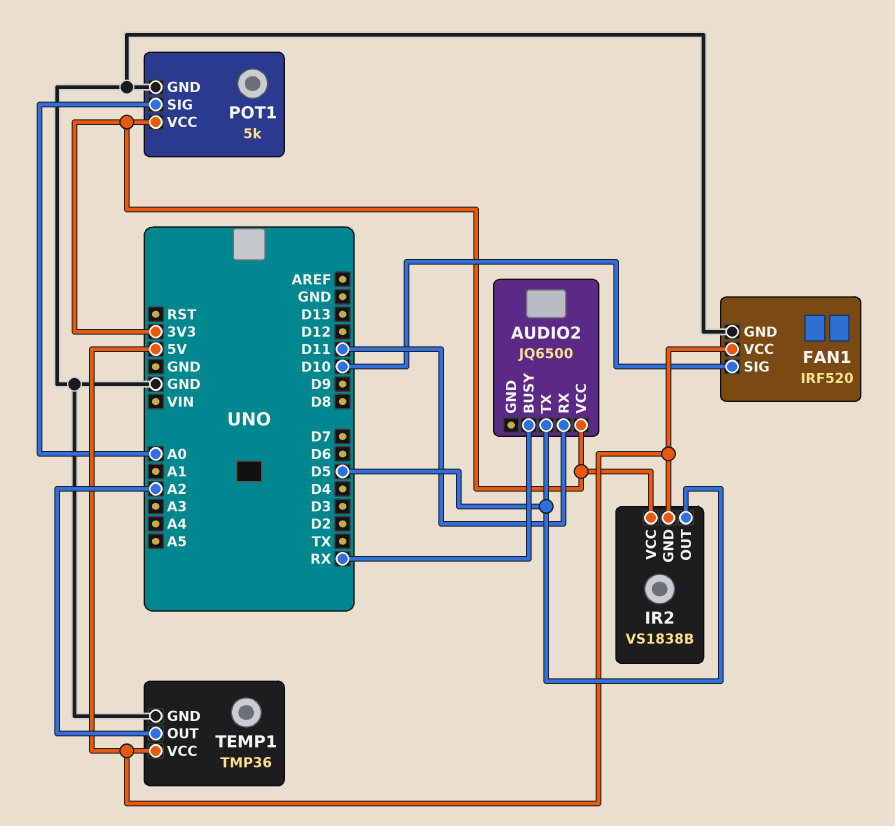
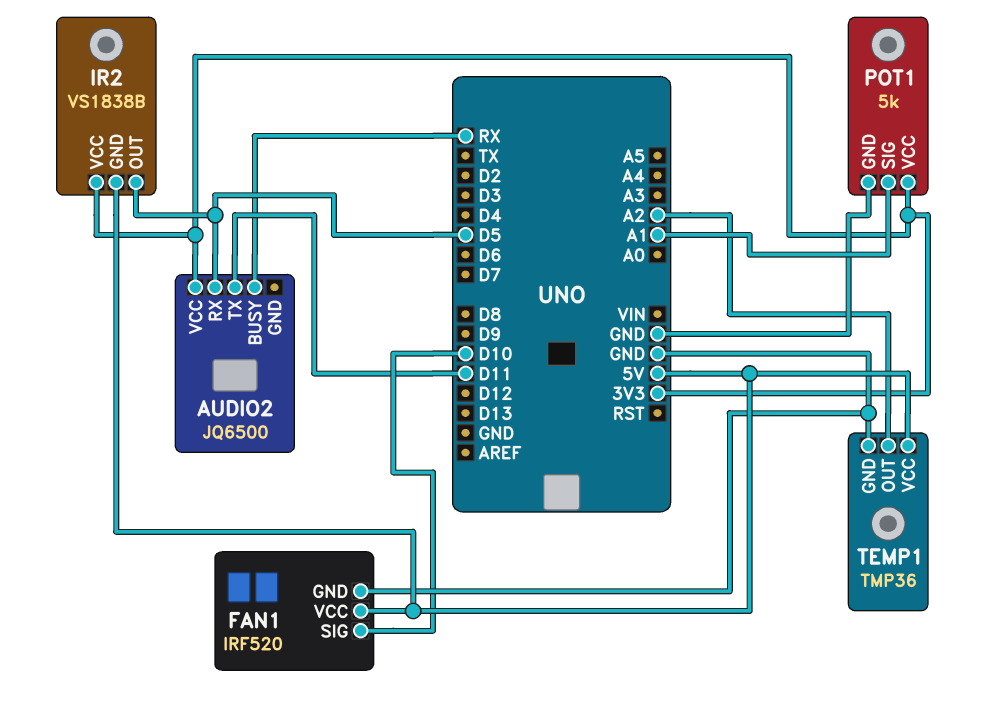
AUDIO2 pin RX: D11 -> D5
AUDIO2 pin TX: D5 -> D11
POT1 pin SIG: A0 -> A1

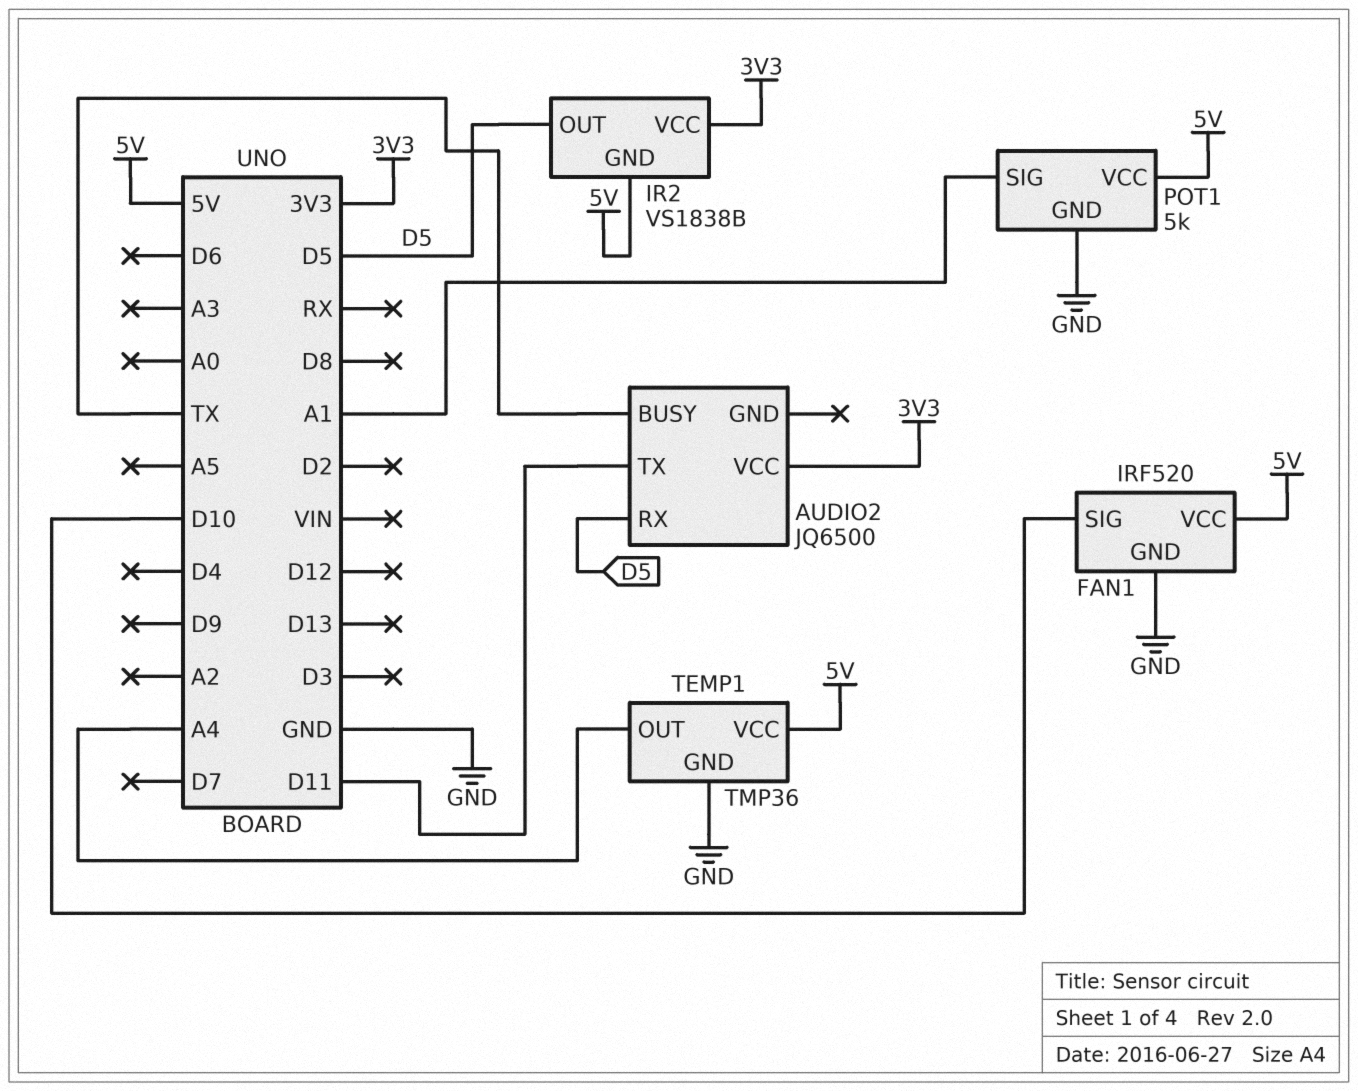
AUDIO2 pin BUSY: RX -> TX
POT1 pin VCC: 3V3 -> 5V
TEMP1 pin OUT: A2 -> A4

